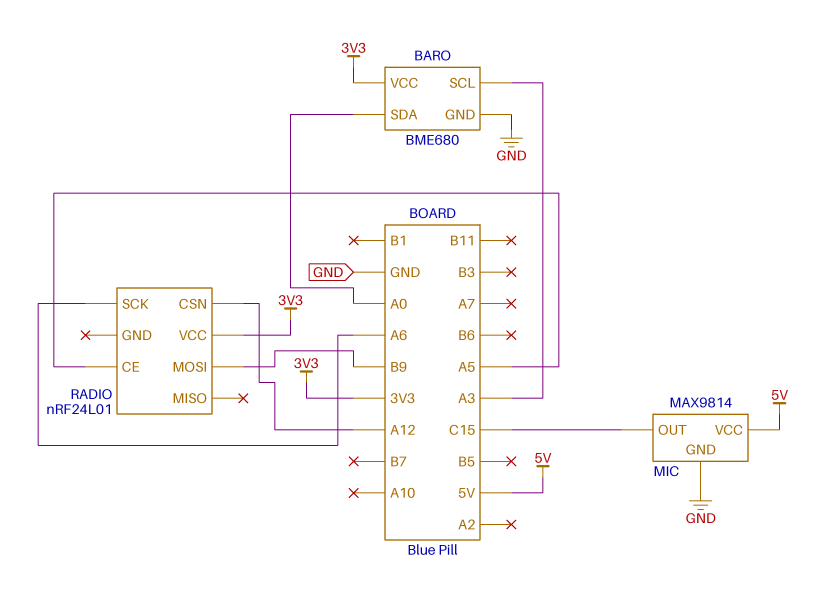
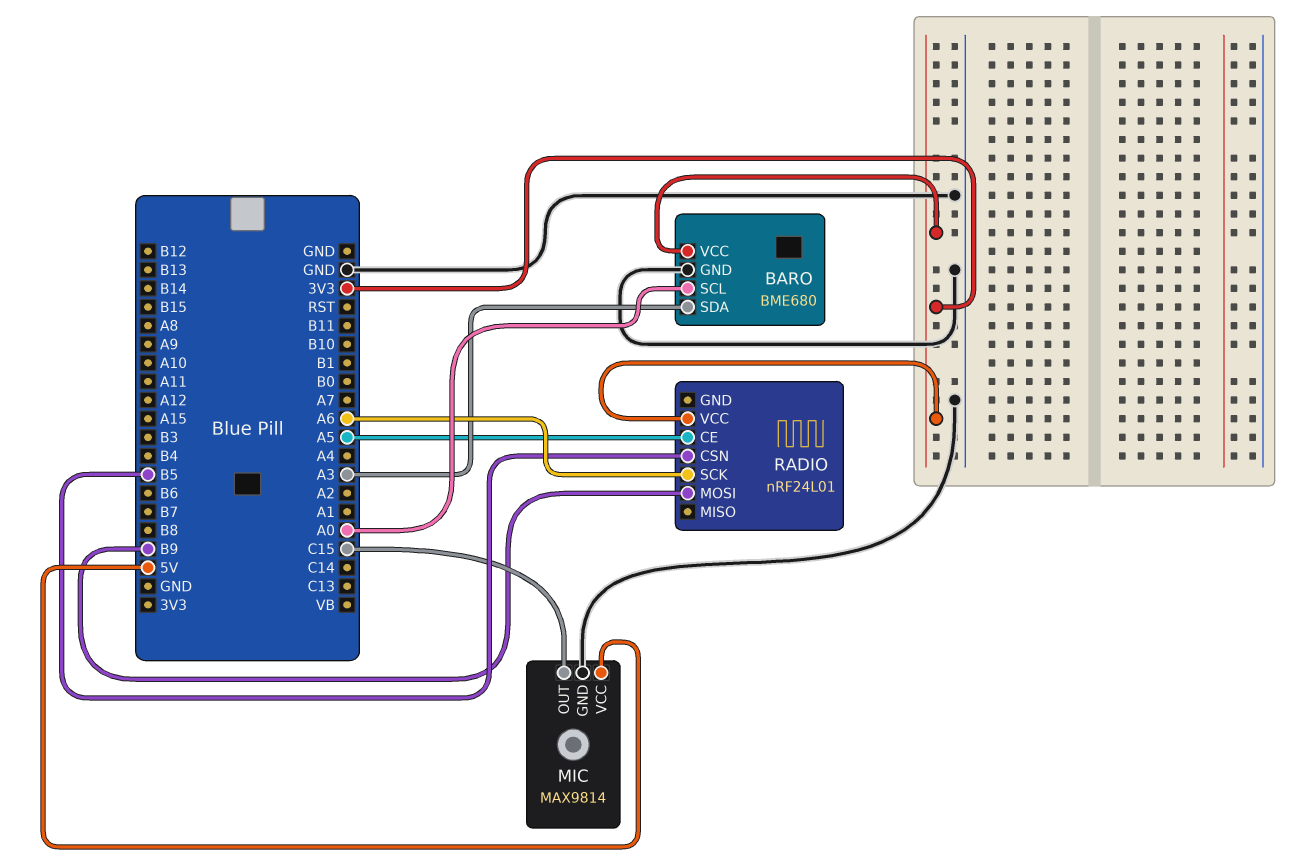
BARO pin SCL: A3 -> A0
BARO pin SDA: A0 -> A3
RADIO pin CSN: A12 -> B5

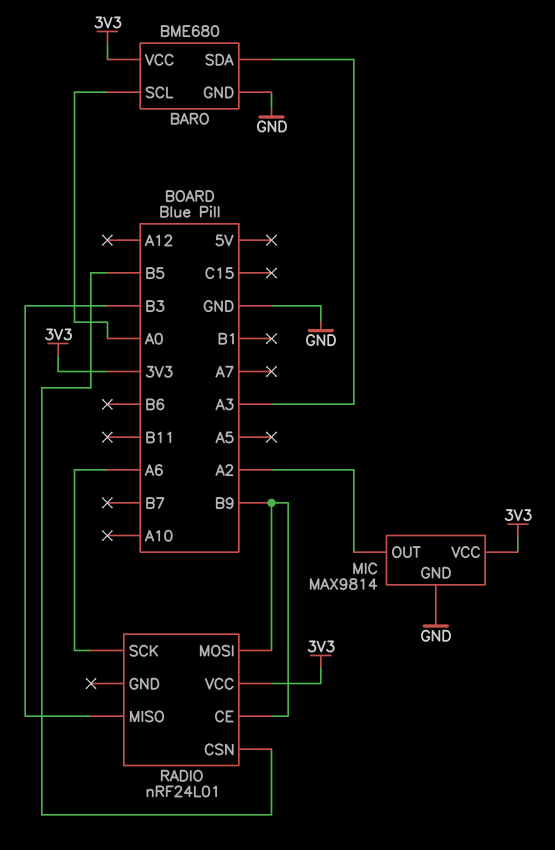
MIC pin OUT: C15 -> A2
MIC pin VCC: 5V -> 3V3
RADIO pin CE: A5 -> B9
RADIO pin MISO: none -> B3

